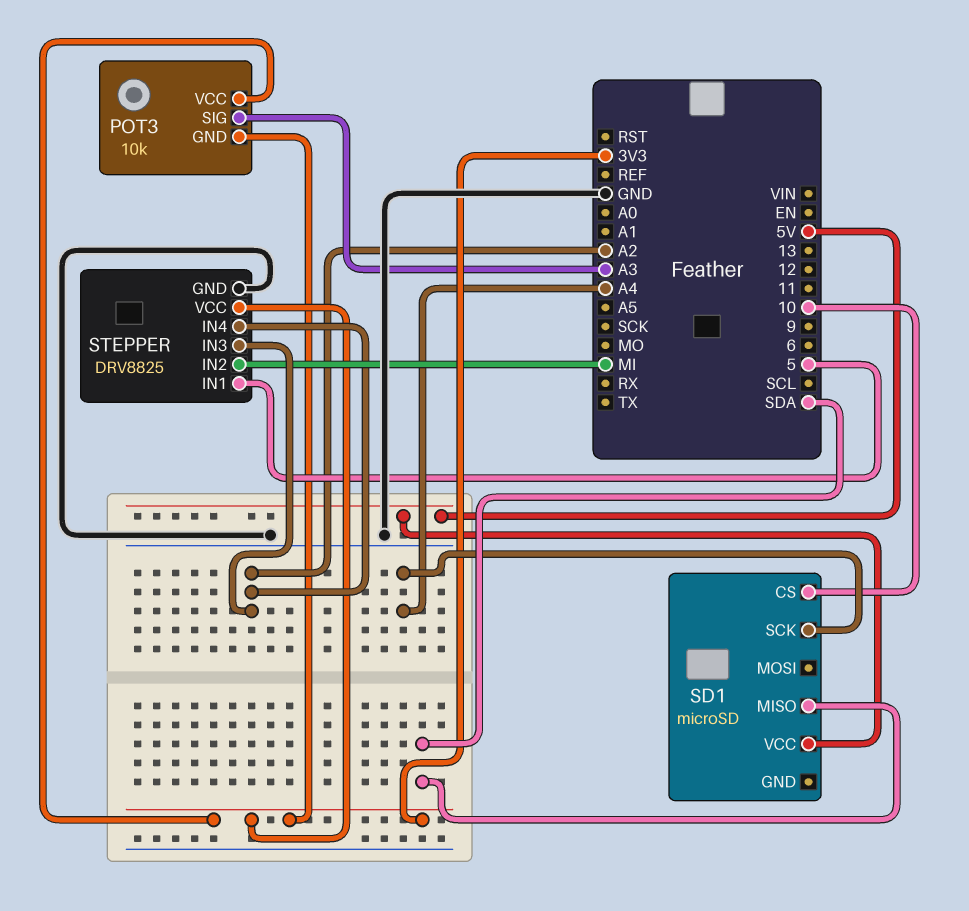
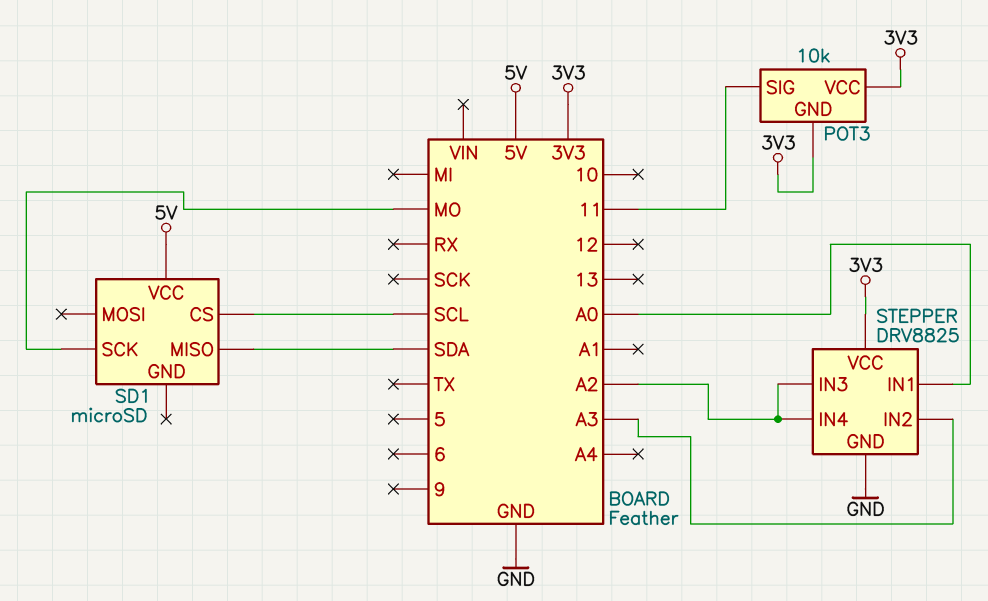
POT3 pin SIG: A3 -> 11
SD1 pin CS: 10 -> SCL
SD1 pin SCK: A4 -> MO
STEPPER pin IN1: 5 -> A0
STEPPER pin IN2: MI -> A3

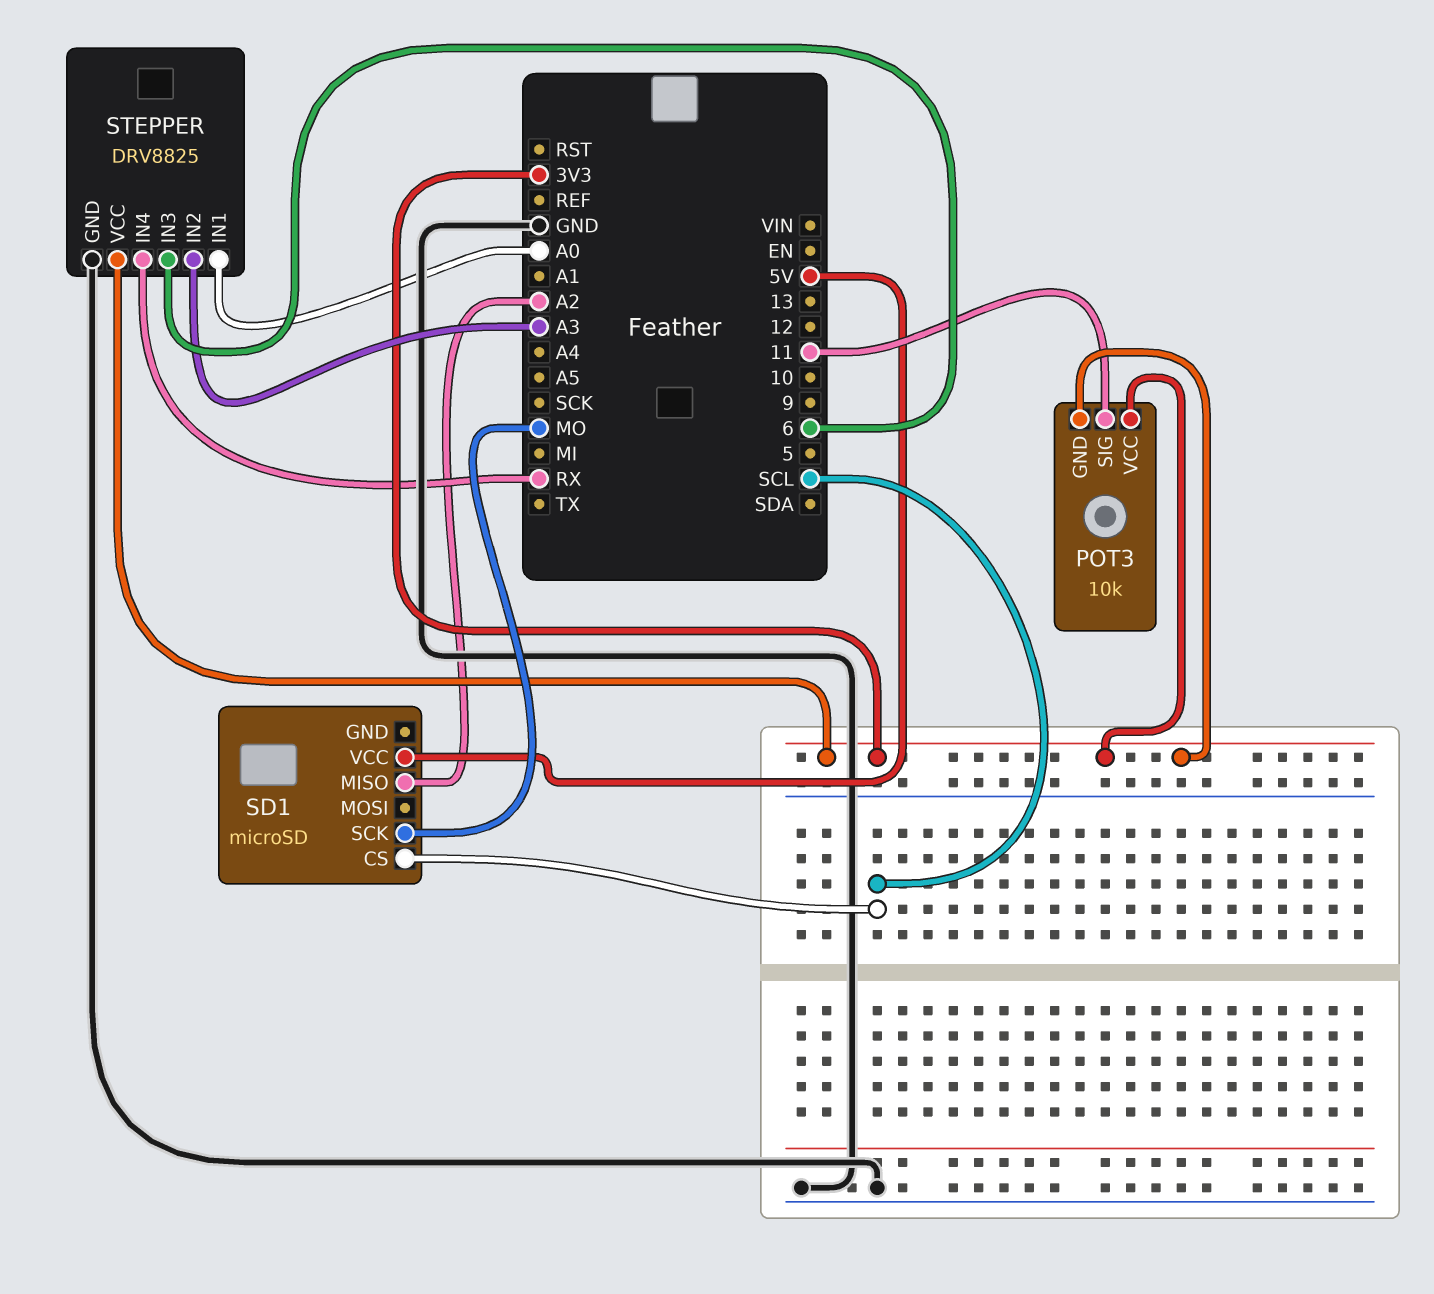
SD1 pin MISO: SDA -> A2
STEPPER pin IN3: A2 -> 6
STEPPER pin IN4: A2 -> RX

